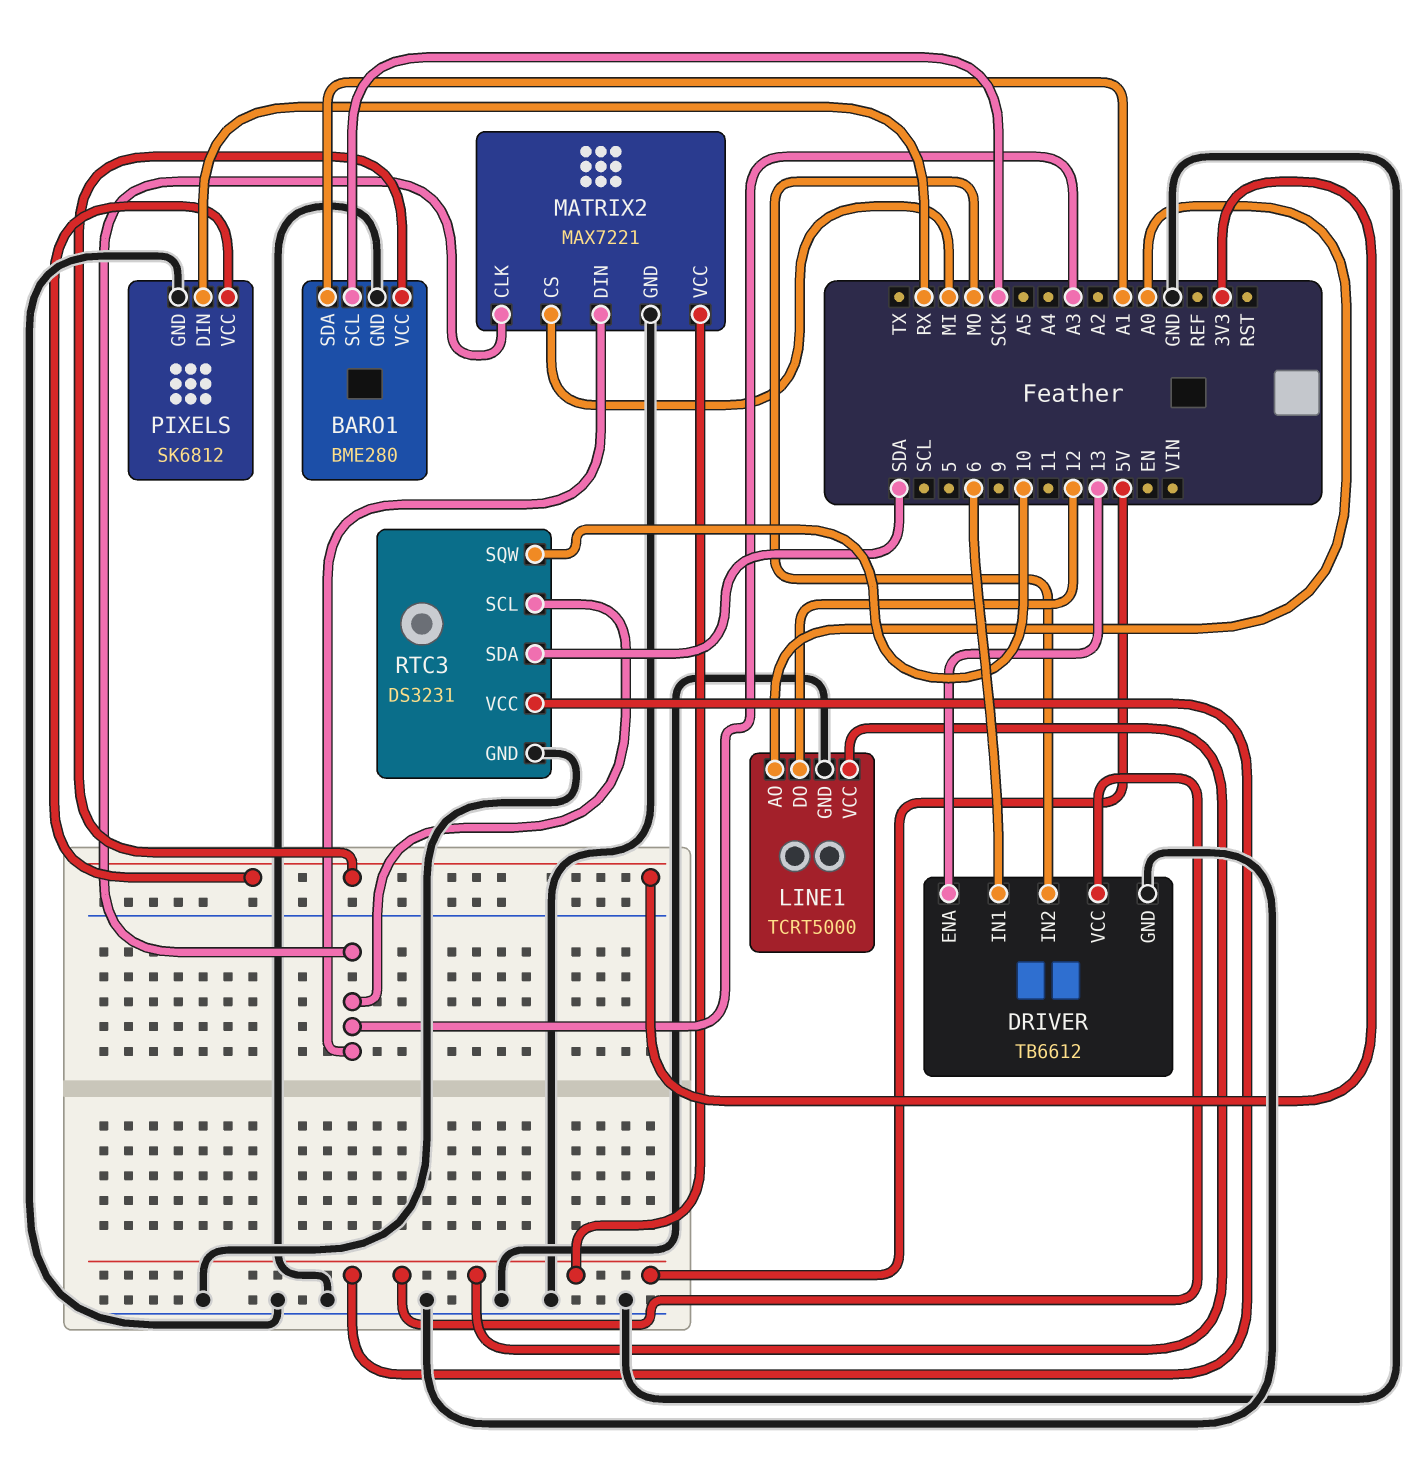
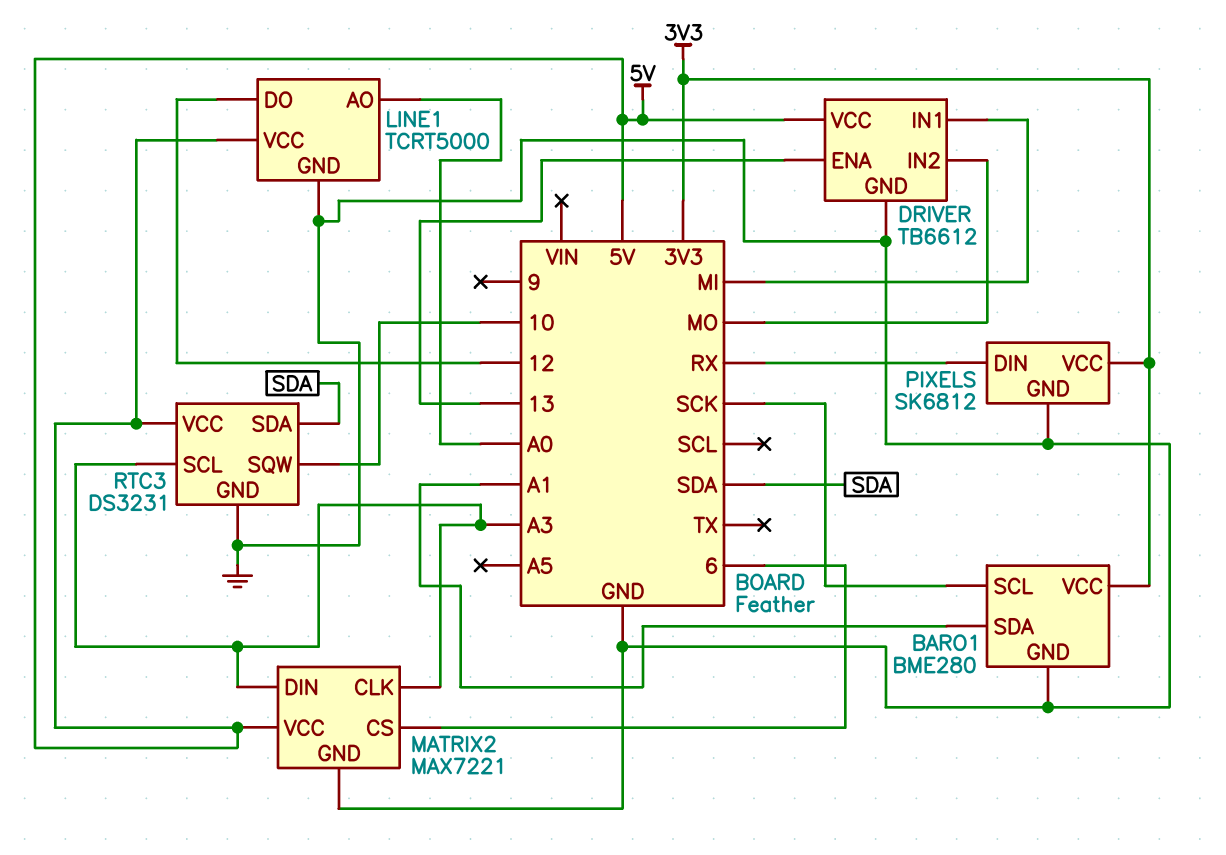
DRIVER pin IN1: 6 -> MI
MATRIX2 pin CS: MI -> 6

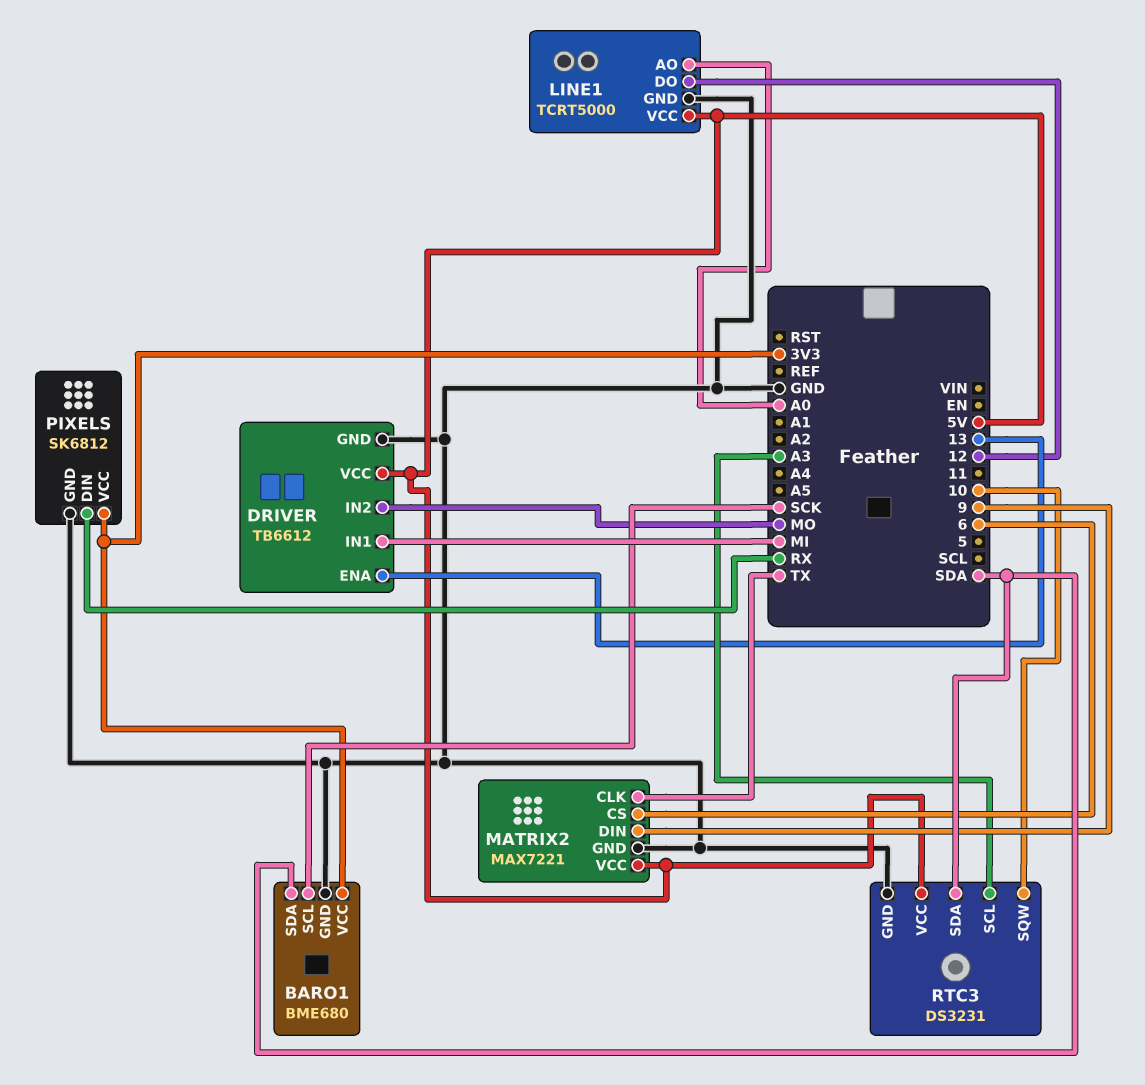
BARO1: BME280 -> BME680
BARO1 pin SDA: A1 -> SDA
MATRIX2 pin CLK: A3 -> TX
MATRIX2 pin DIN: A3 -> 9

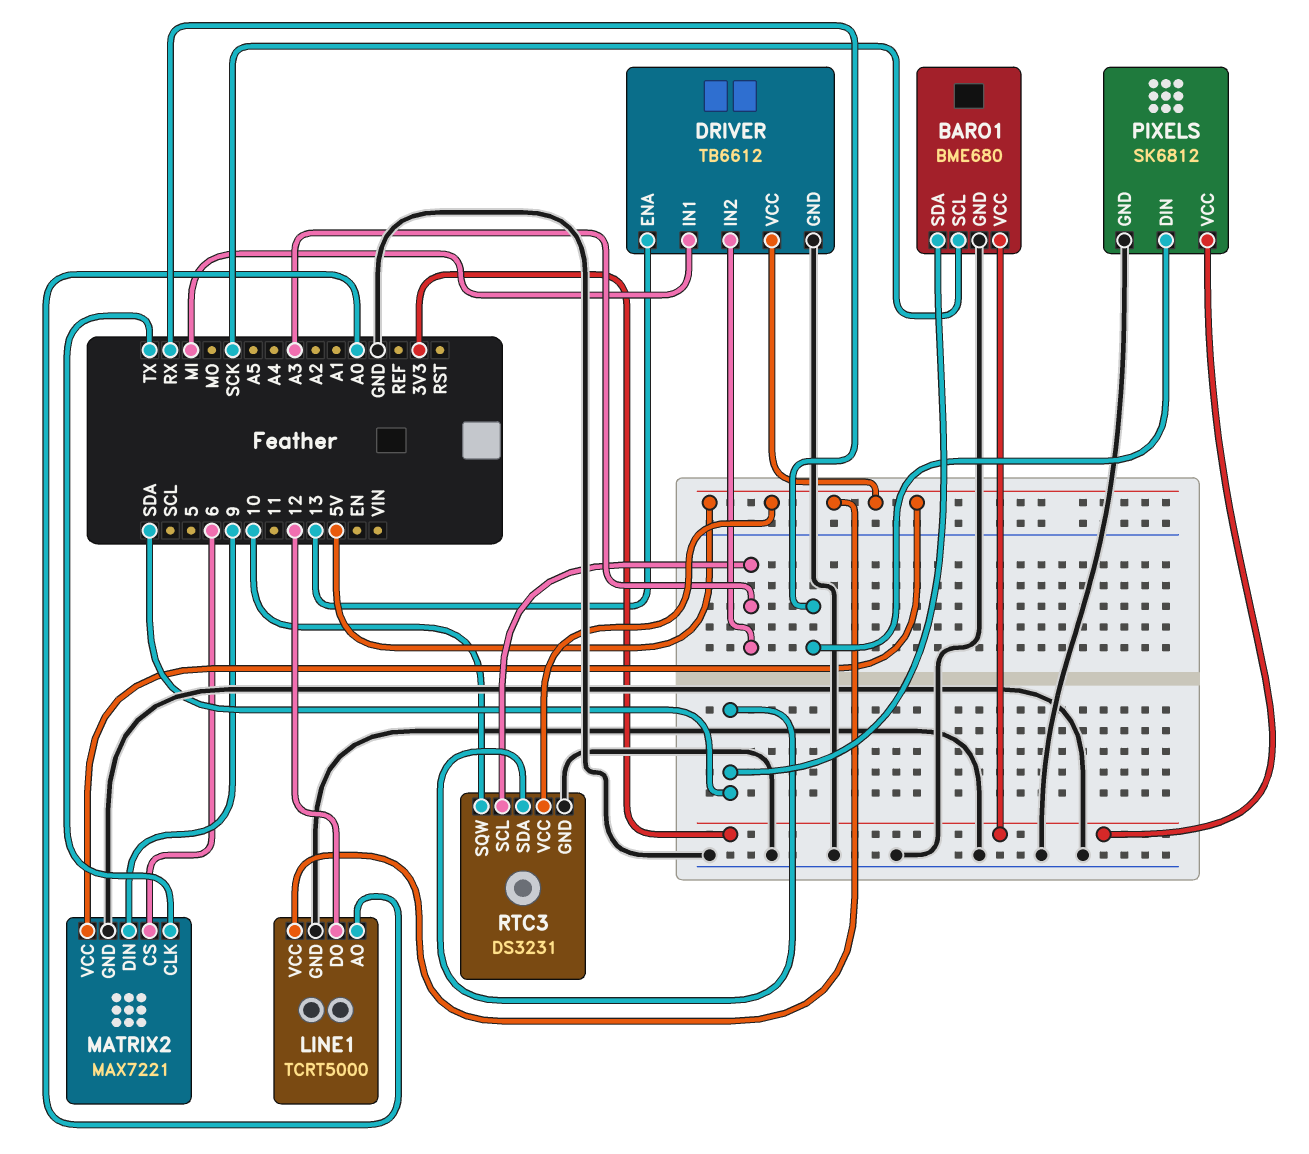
DRIVER pin IN2: MO -> A3

